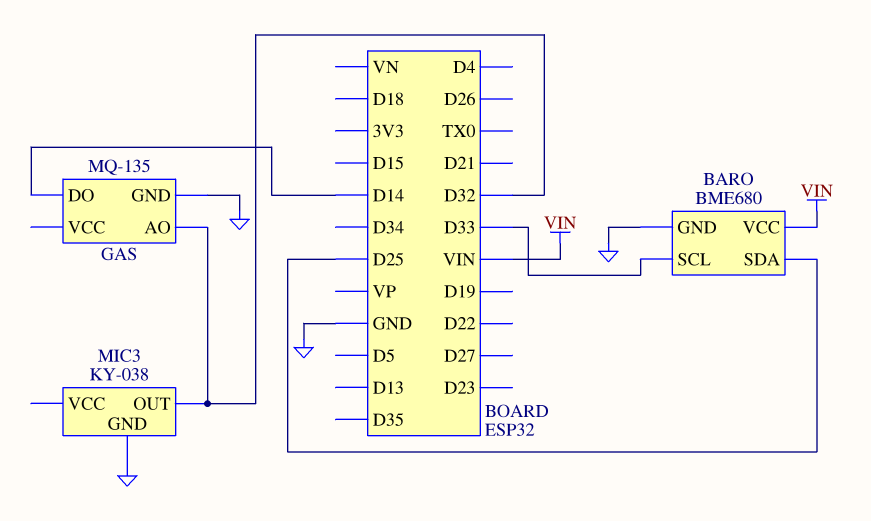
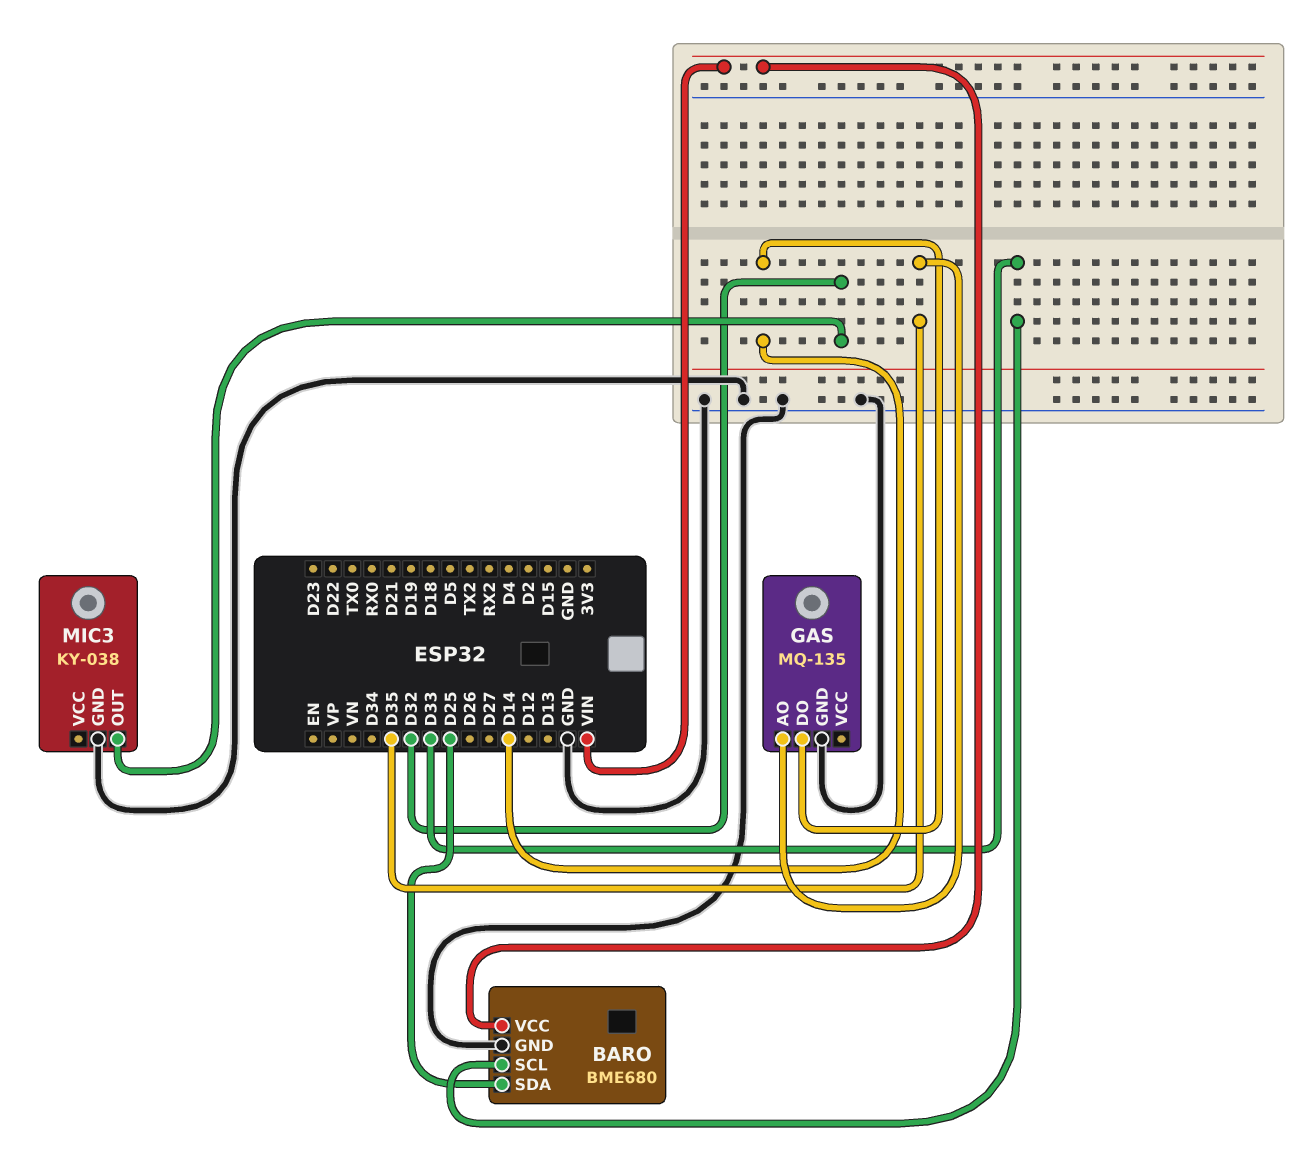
GAS pin AO: D32 -> D35

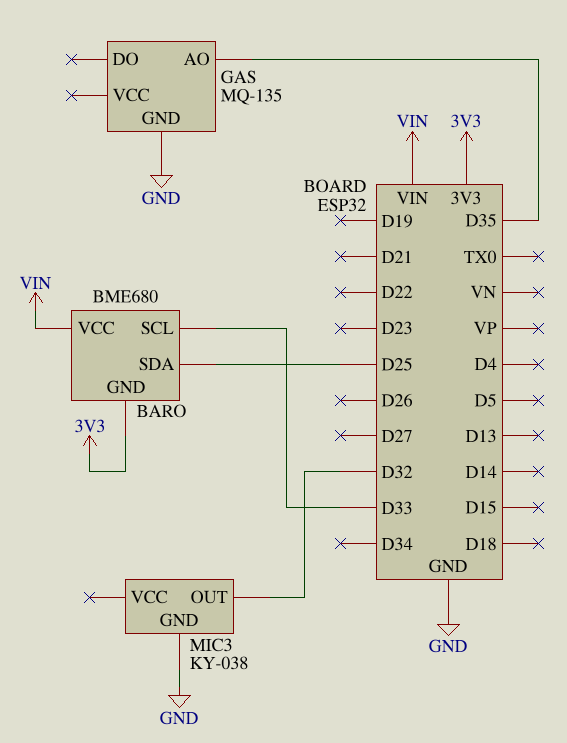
BARO pin GND: GND -> 3V3
GAS pin DO: D14 -> none

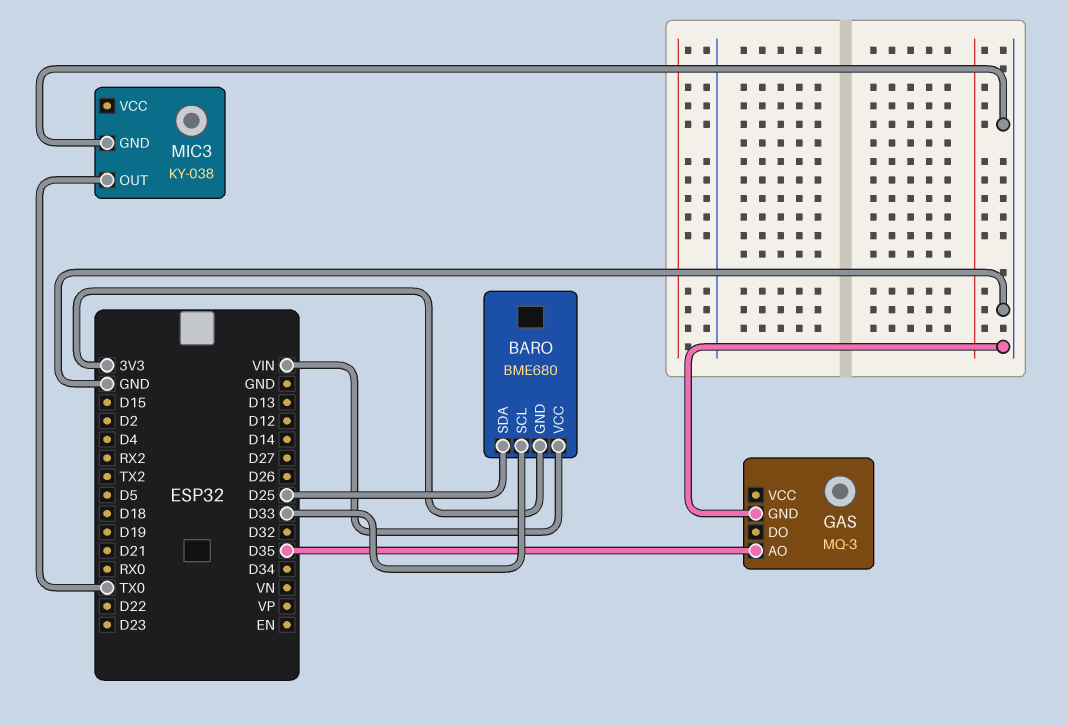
GAS: MQ-135 -> MQ-3
MIC3 pin OUT: D32 -> TX0

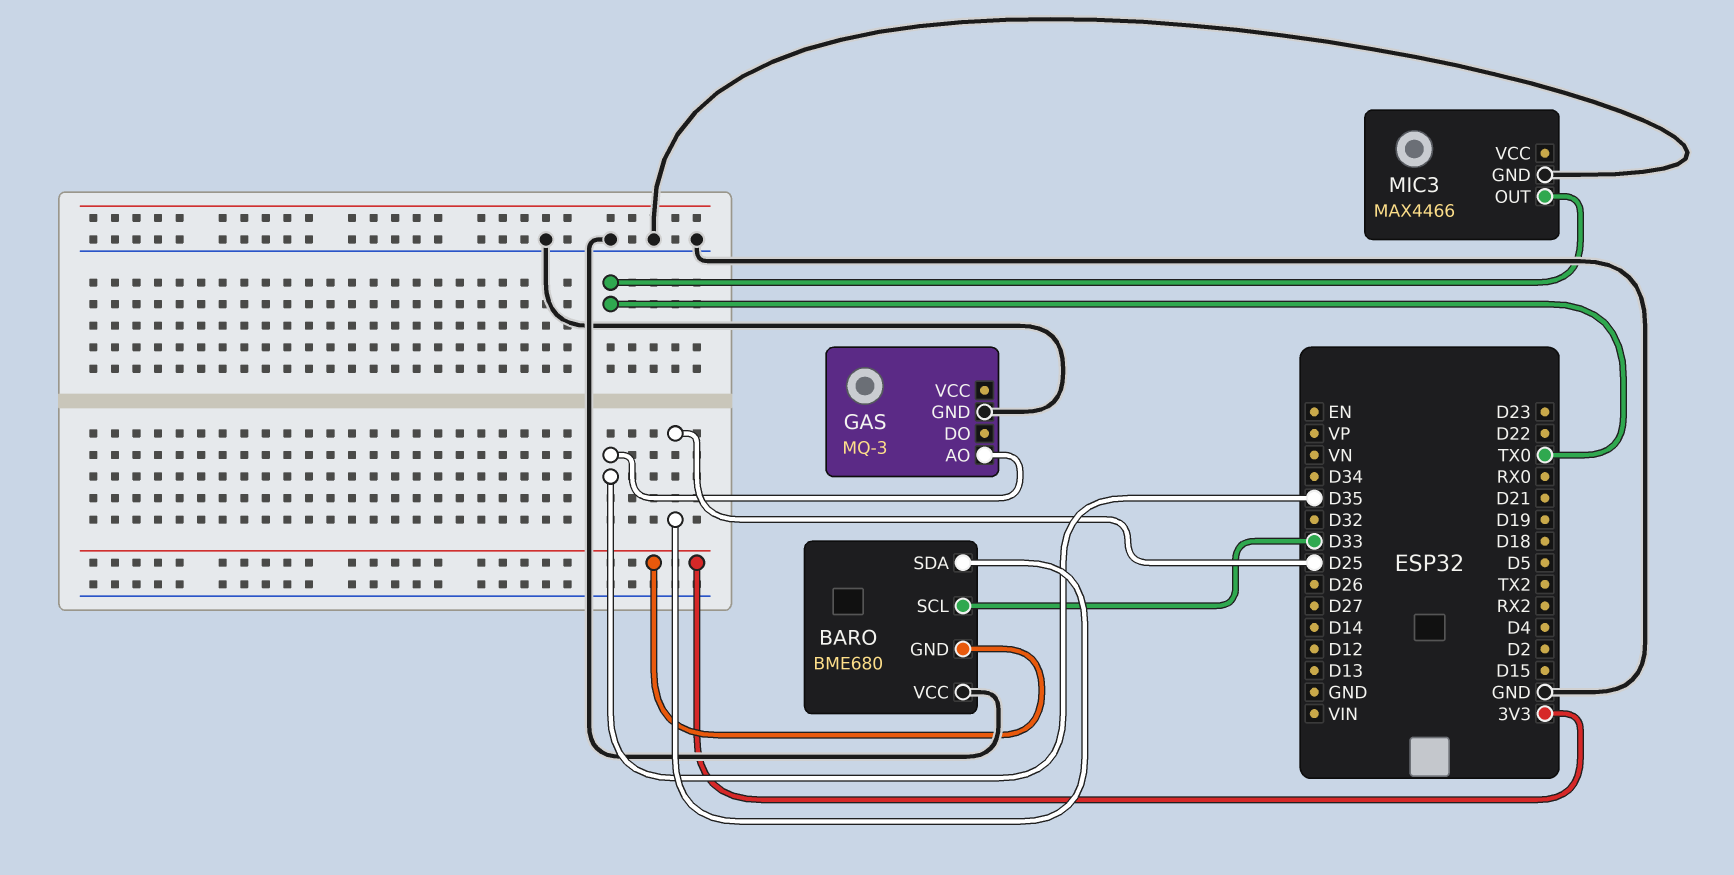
BARO pin VCC: VIN -> GND
MIC3: KY-038 -> MAX4466

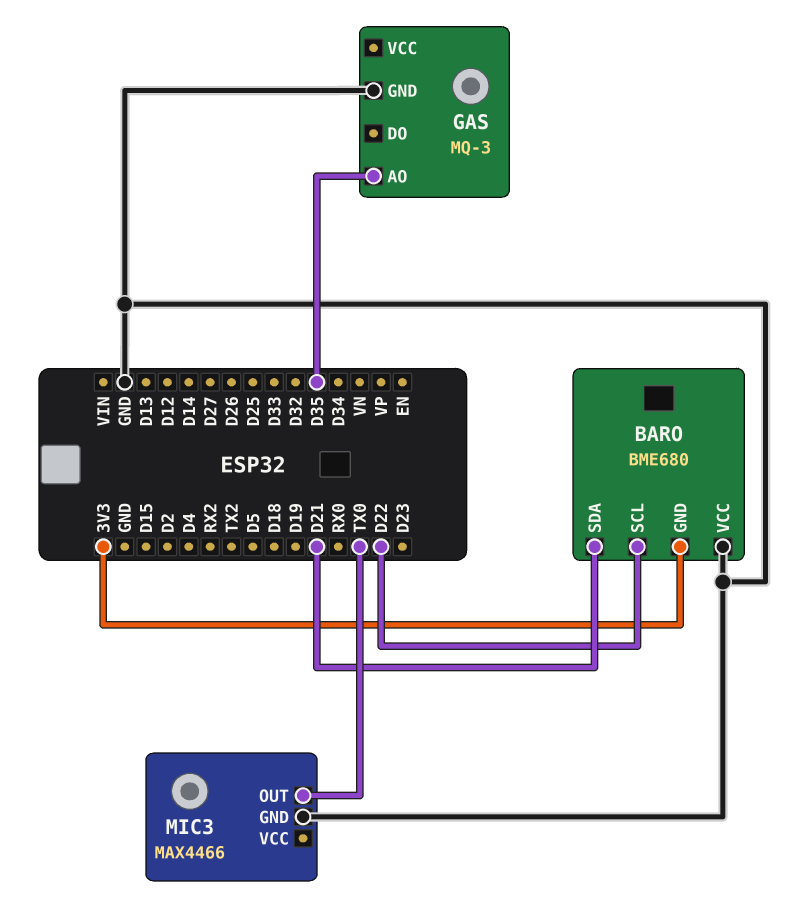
BARO pin SCL: D33 -> D22
BARO pin SDA: D25 -> D21

